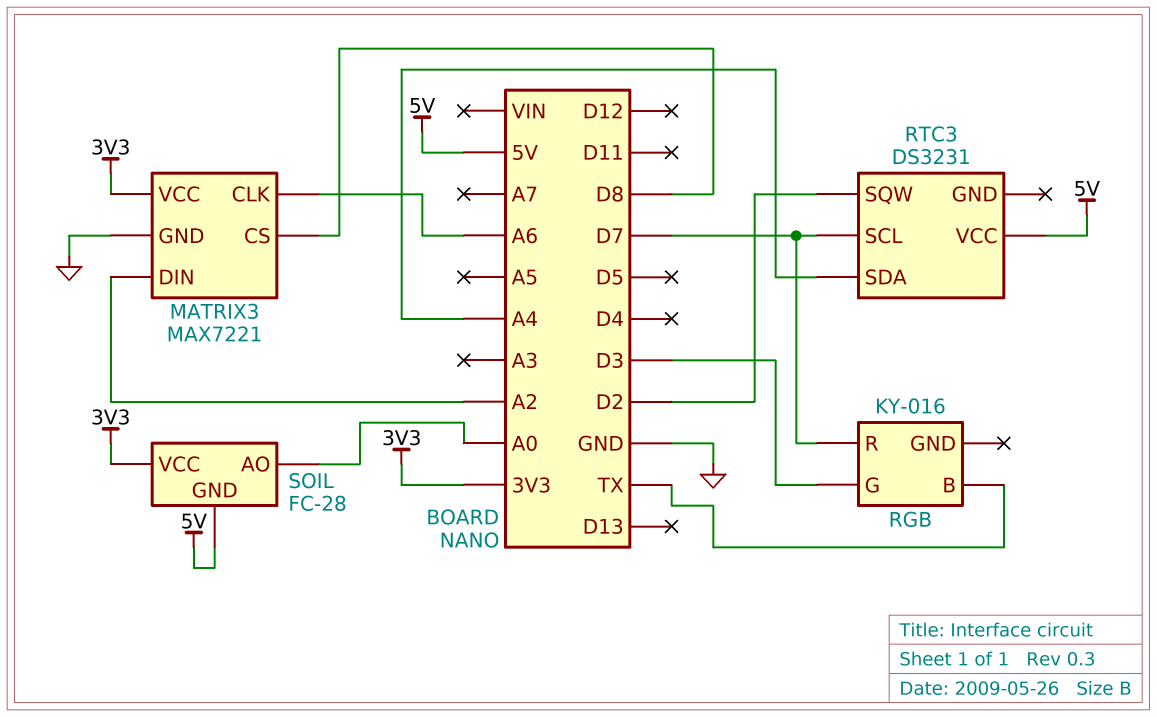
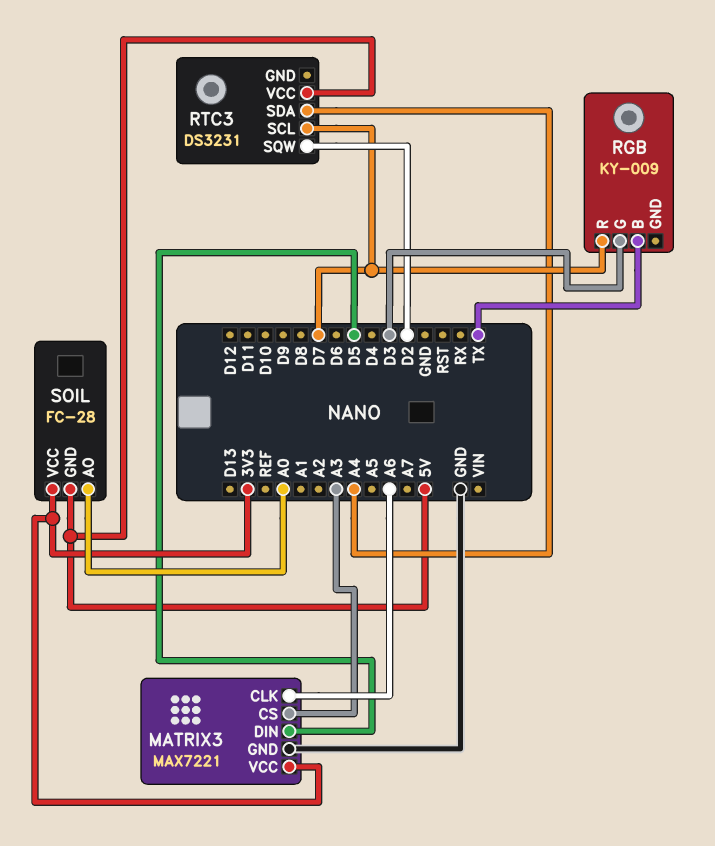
MATRIX3 pin CS: D8 -> A3
MATRIX3 pin DIN: A2 -> D5
RGB: KY-016 -> KY-009

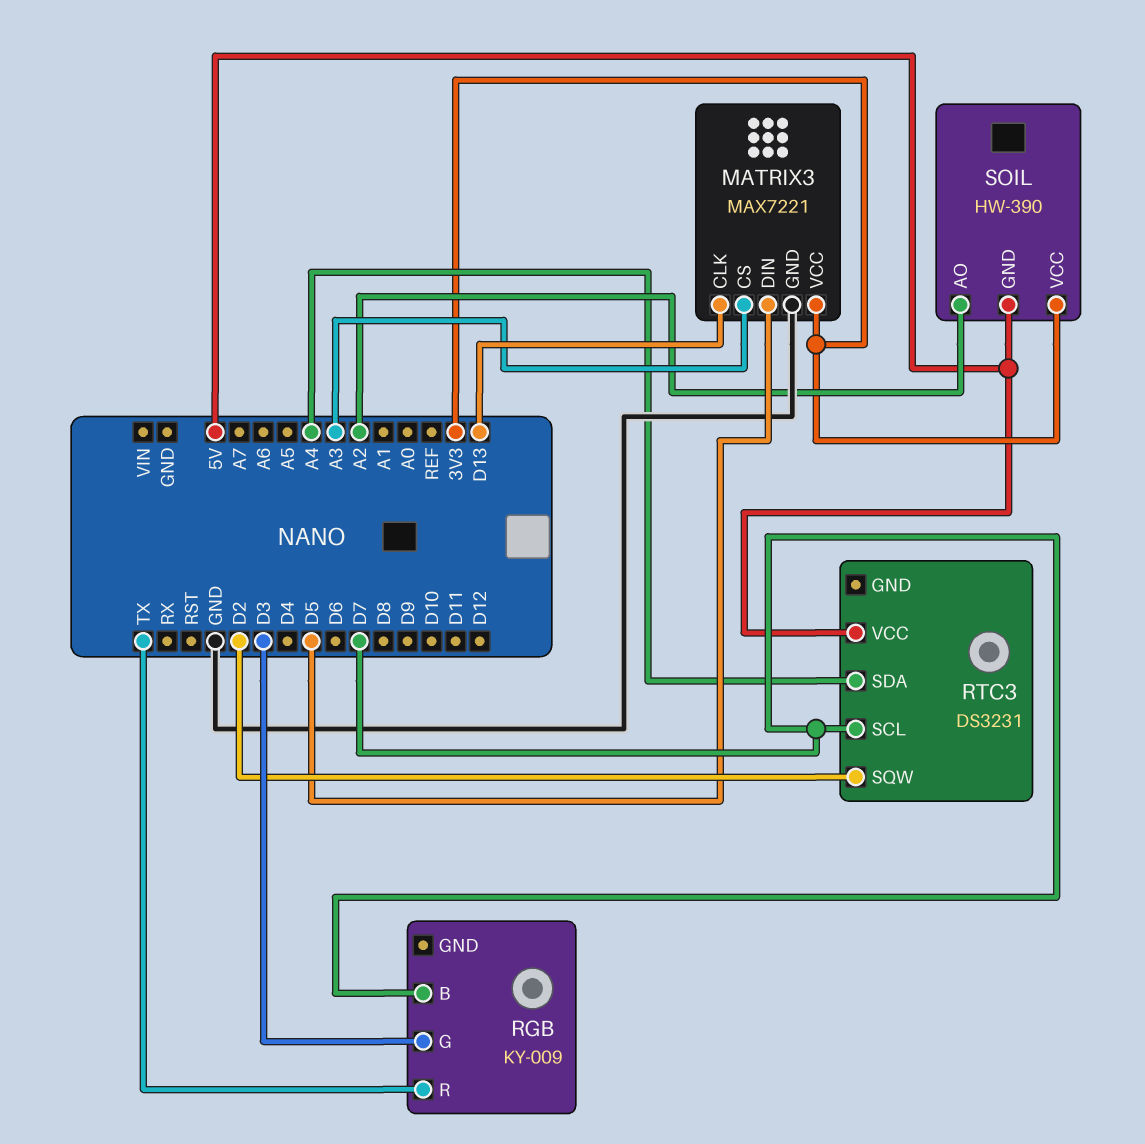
MATRIX3 pin CLK: A6 -> D13
RGB pin B: TX -> D7
RGB pin R: D7 -> TX
SOIL: FC-28 -> HW-390
SOIL pin AO: A0 -> A2

